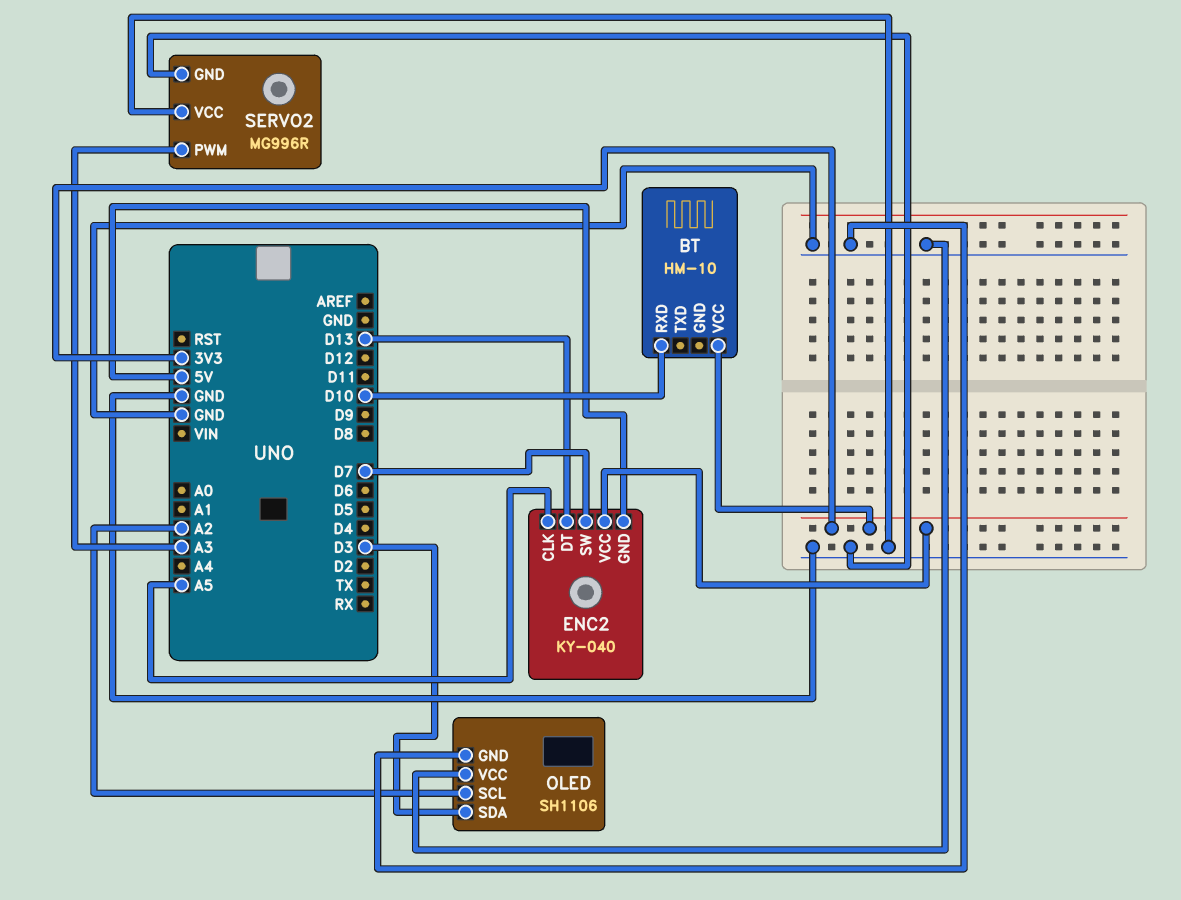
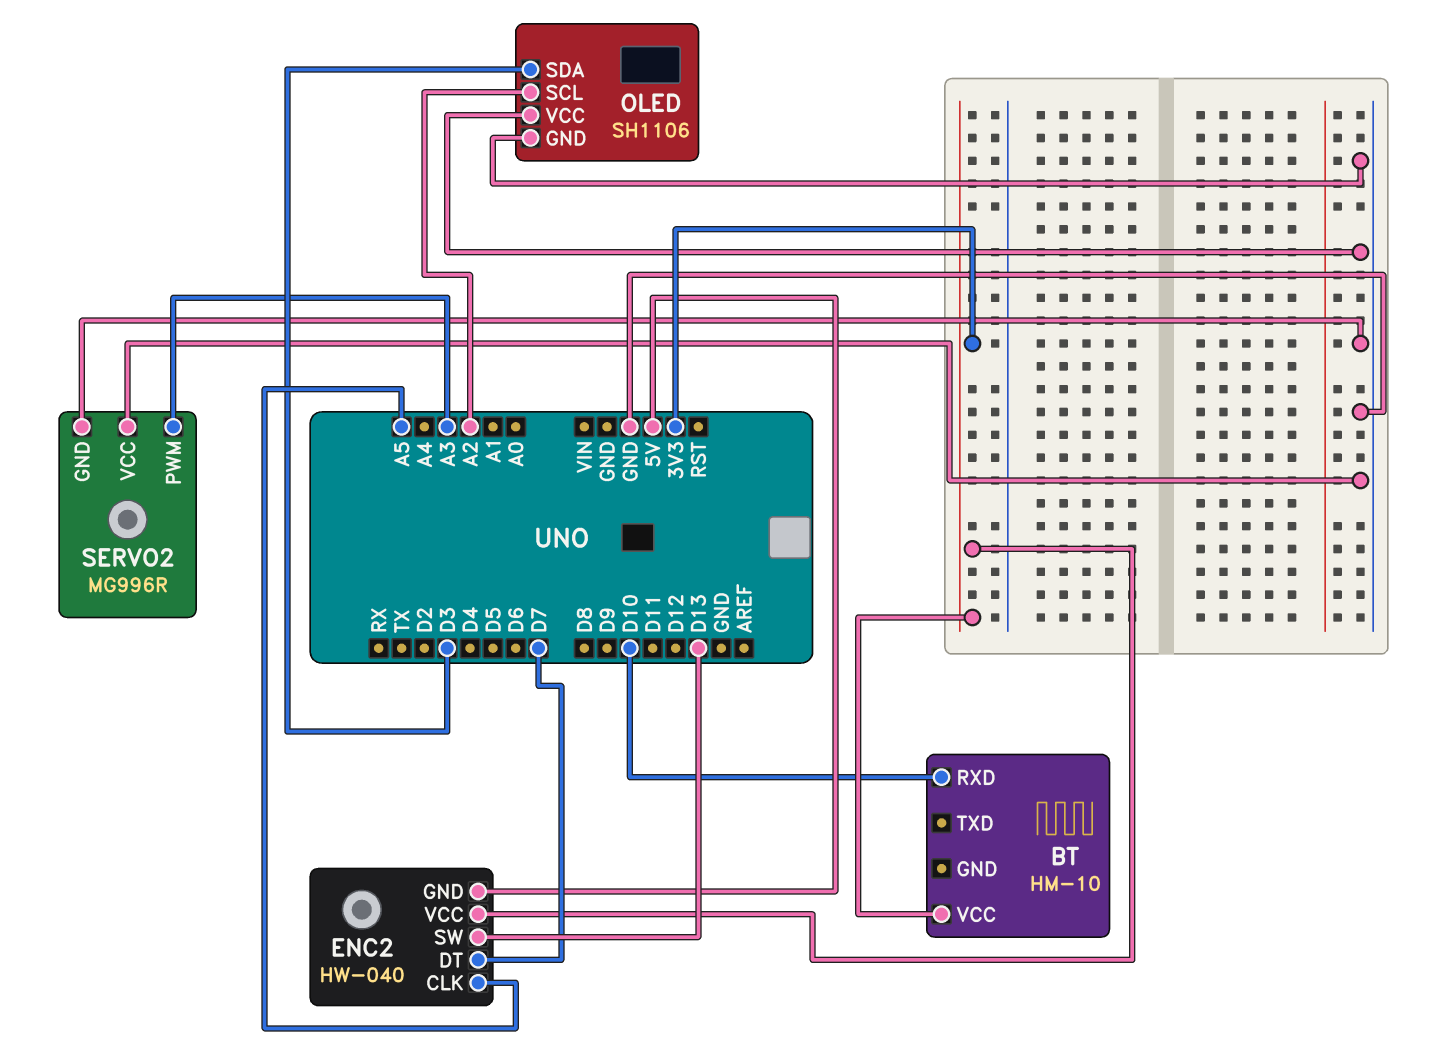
ENC2: KY-040 -> HW-040
ENC2 pin DT: D13 -> D7
ENC2 pin SW: D7 -> D13

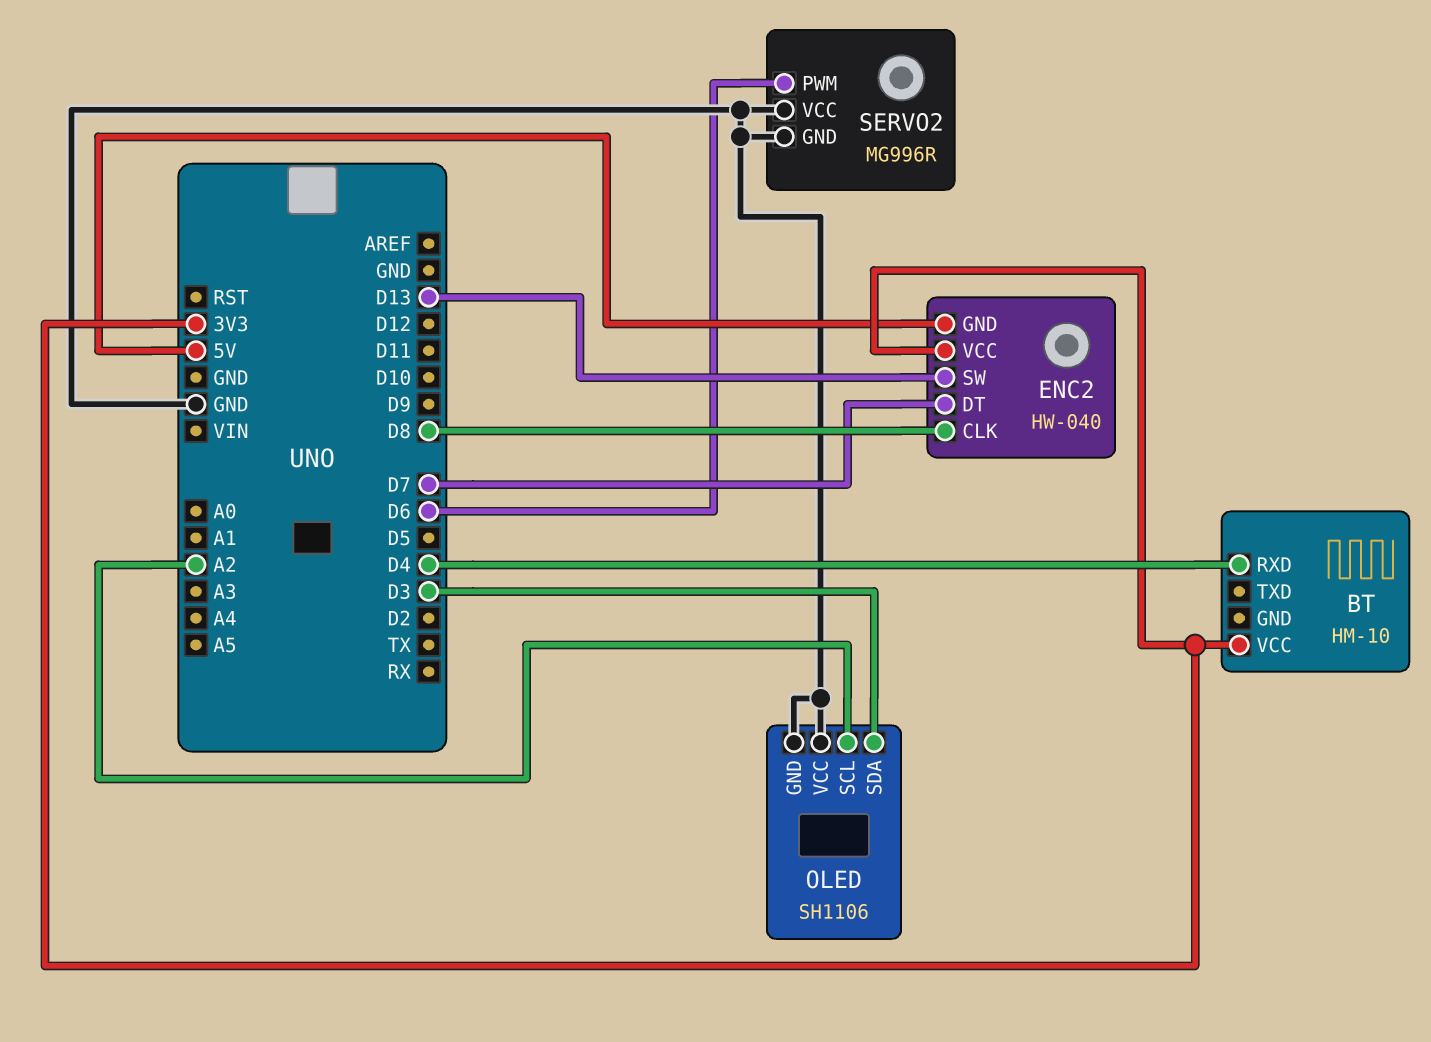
BT pin RXD: D10 -> D4
ENC2 pin CLK: A5 -> D8
SERVO2 pin PWM: A3 -> D6

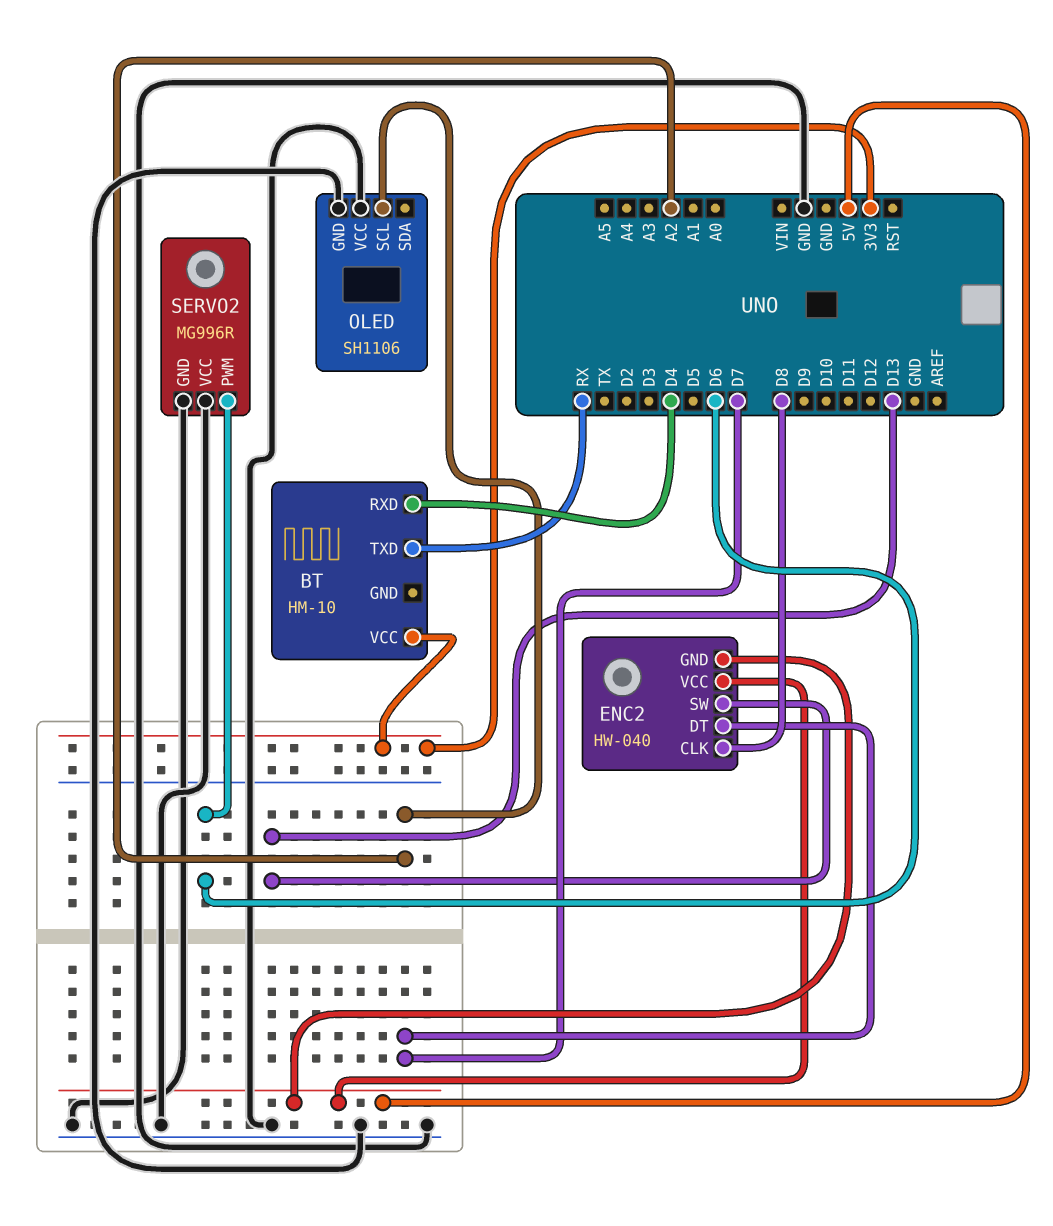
BT pin TXD: none -> RX
ENC2 pin VCC: 3V3 -> 5V
OLED pin SDA: D3 -> none

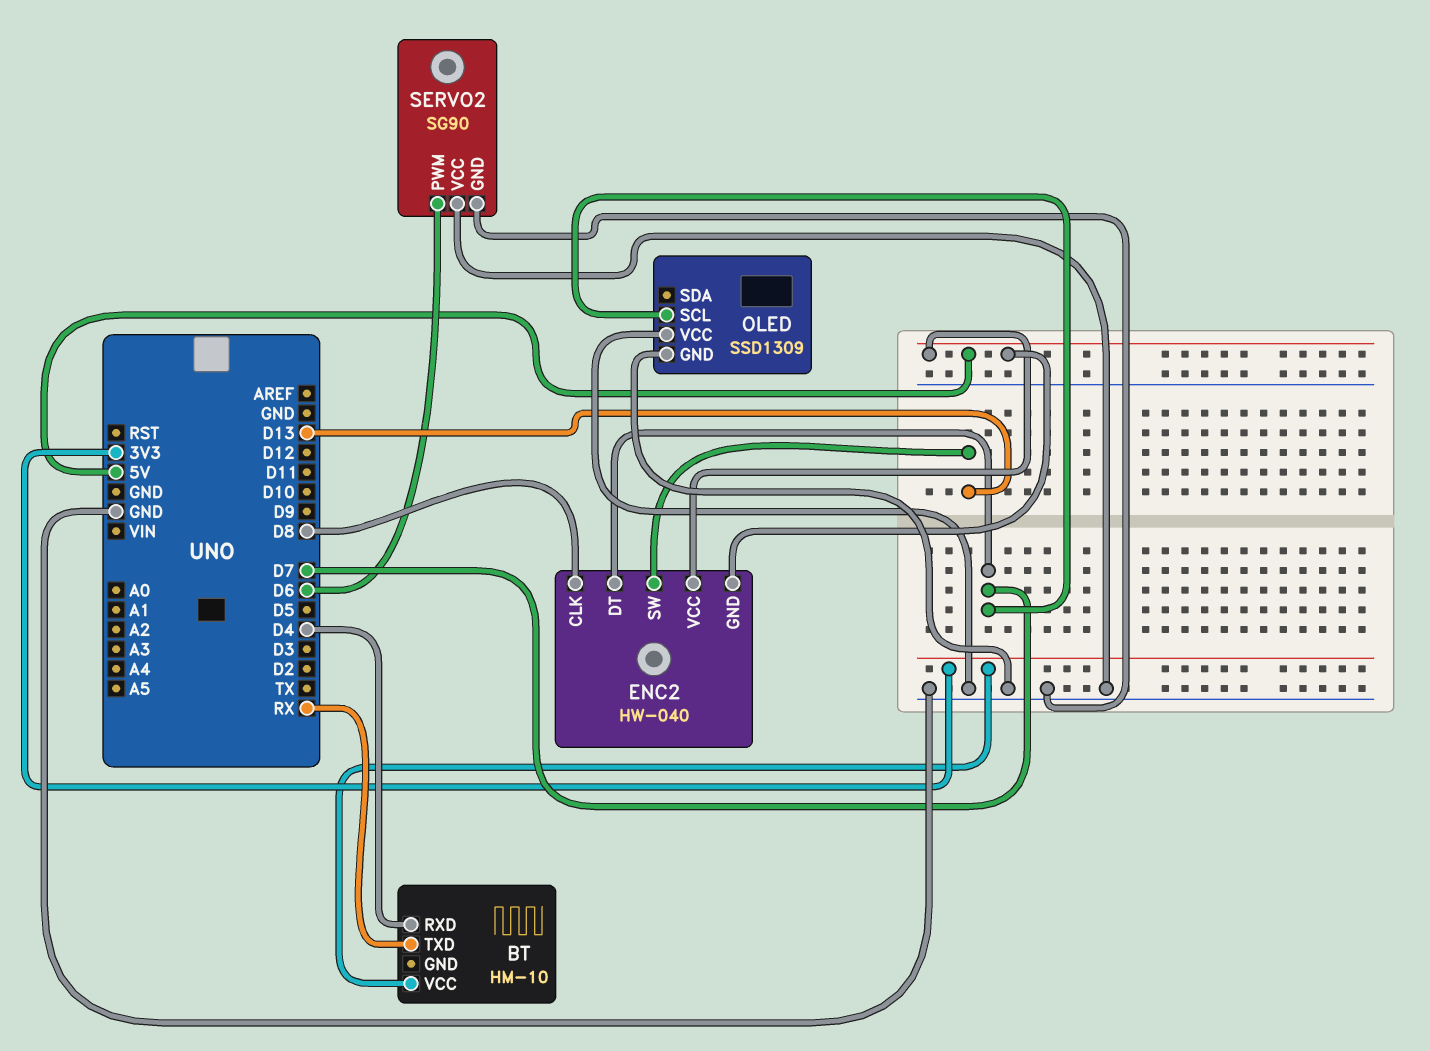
OLED: SH1106 -> SSD1309
OLED pin SCL: A2 -> D7
SERVO2: MG996R -> SG90

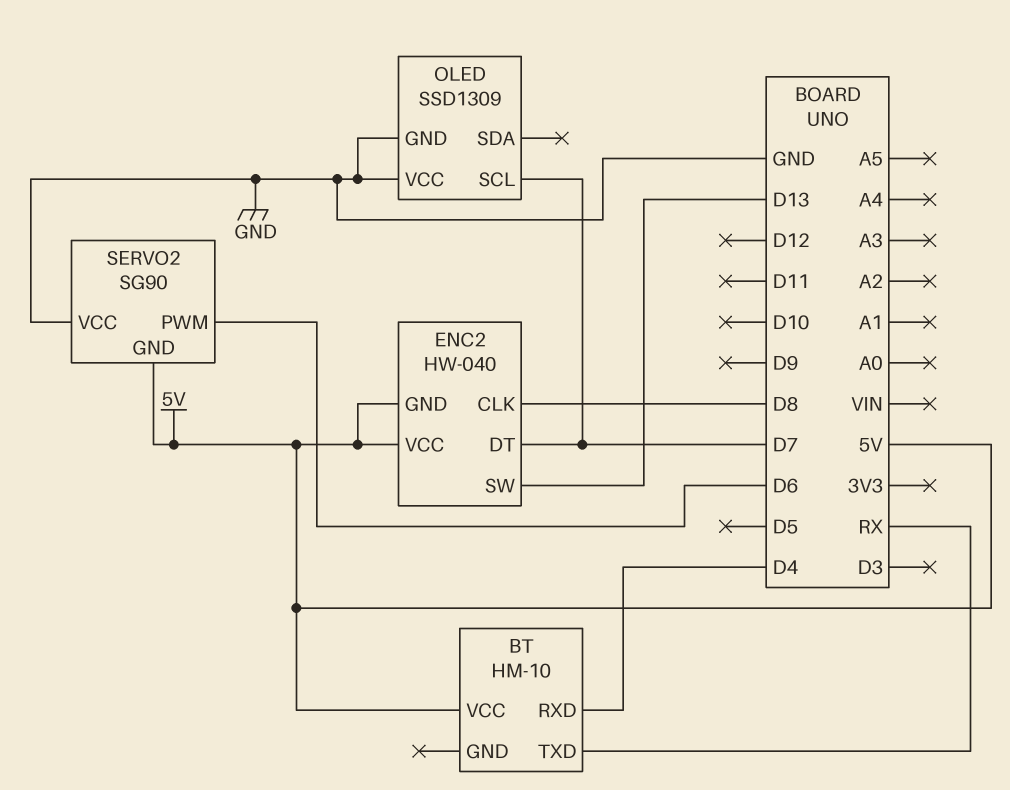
BT pin VCC: 3V3 -> 5V
SERVO2 pin GND: GND -> 5V

